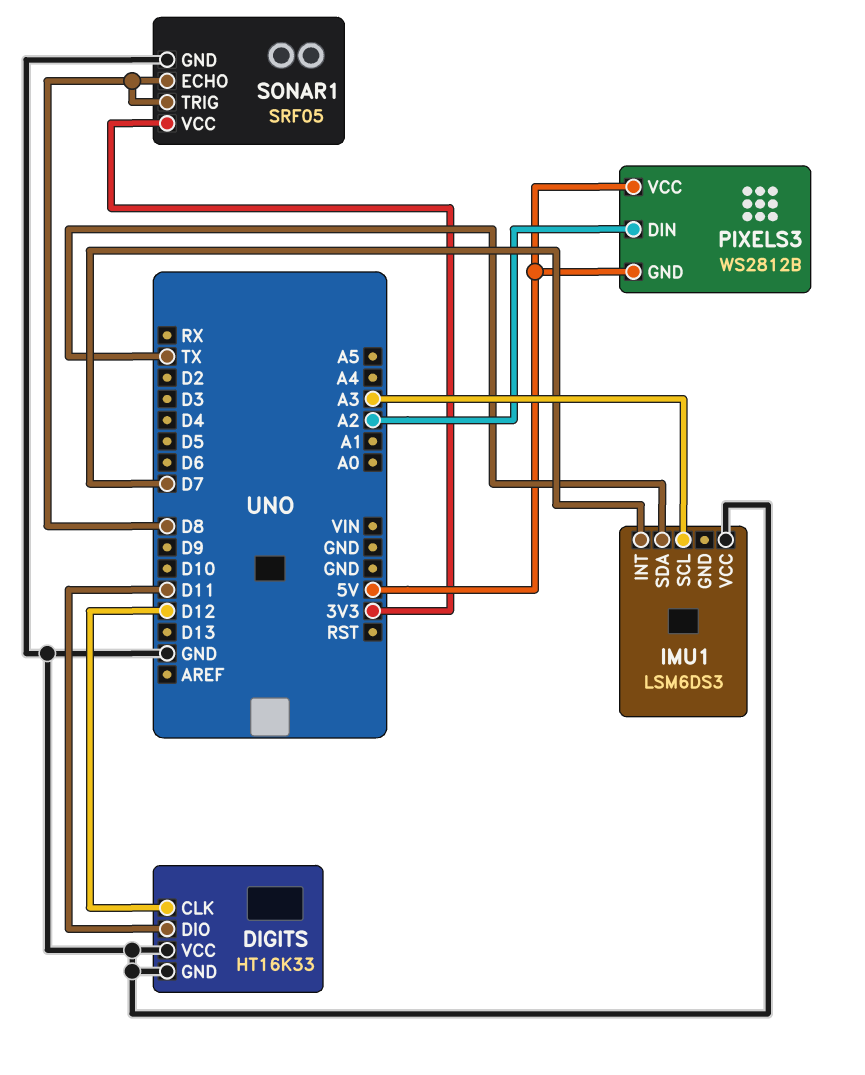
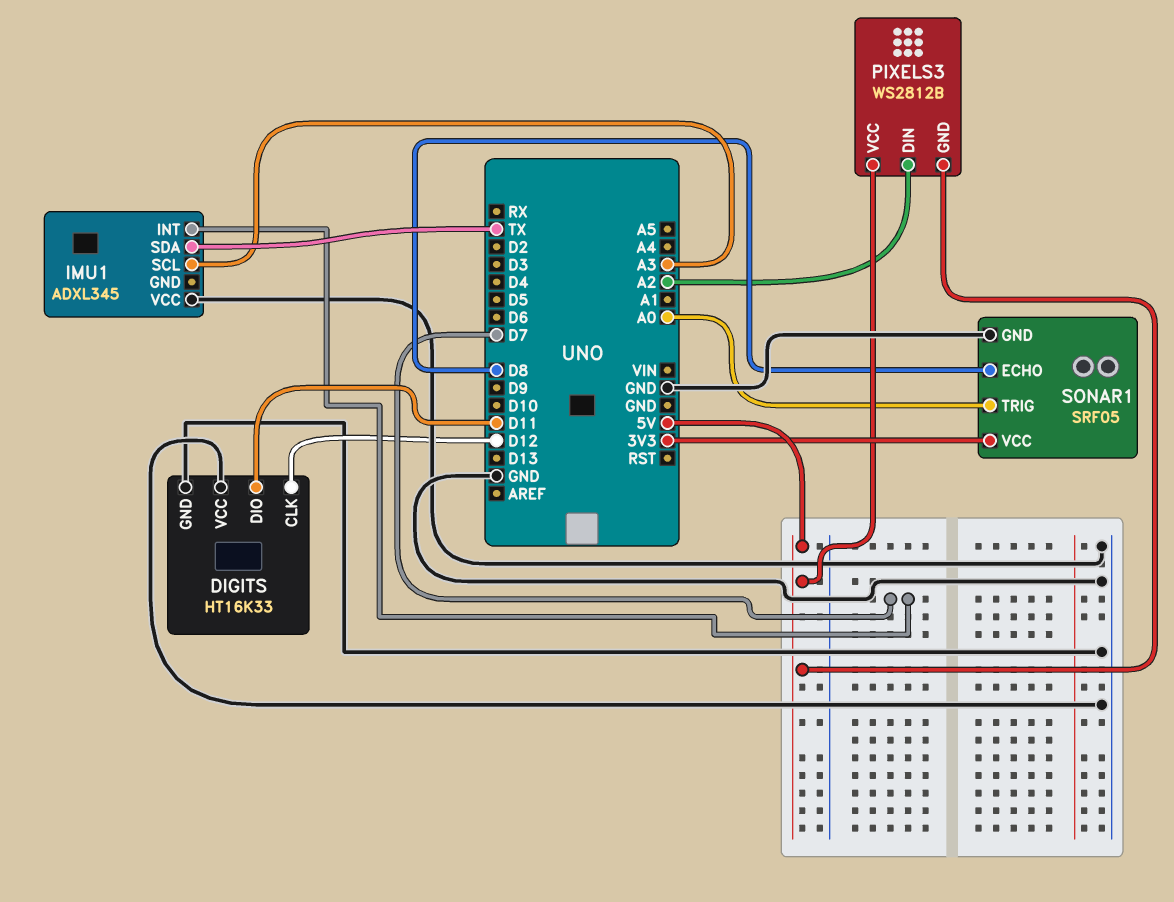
IMU1: LSM6DS3 -> ADXL345
SONAR1 pin TRIG: D8 -> A0

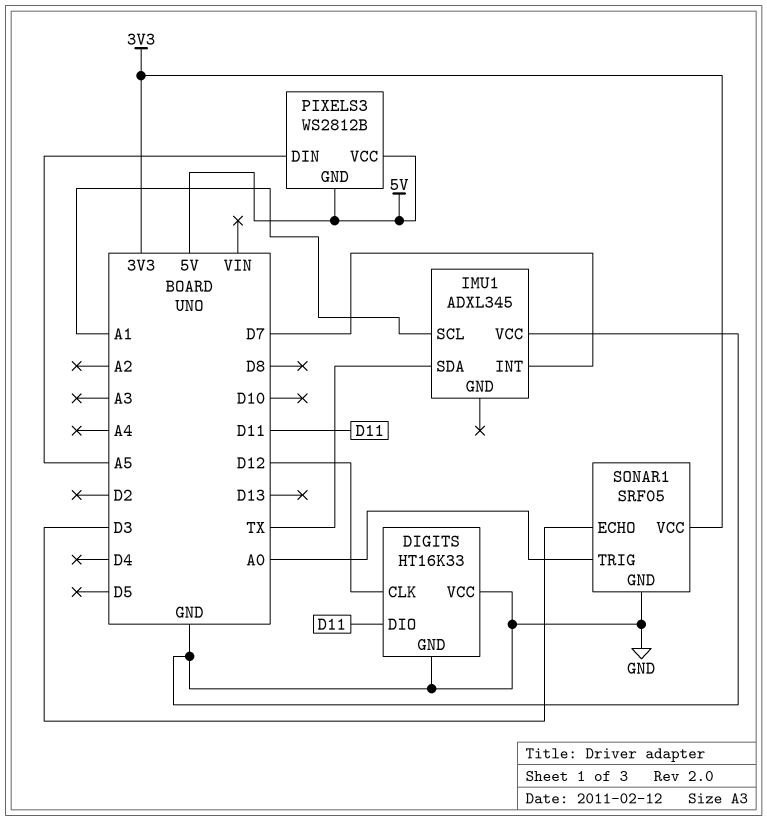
IMU1 pin SCL: A3 -> A1
PIXELS3 pin DIN: A2 -> A5
SONAR1 pin ECHO: D8 -> D3

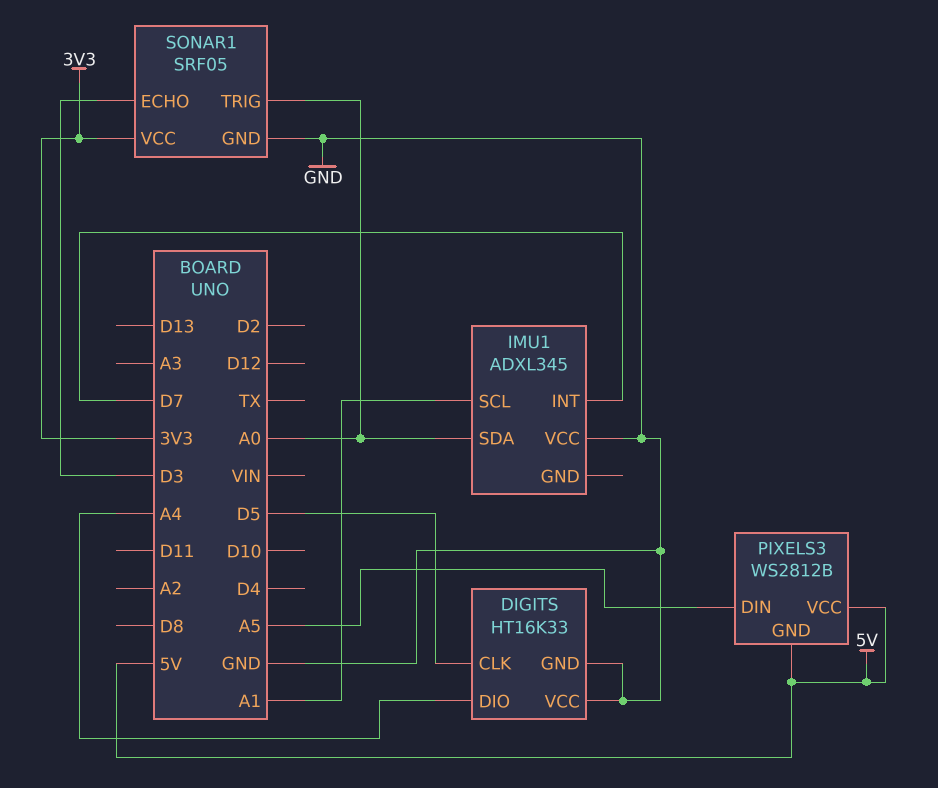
DIGITS pin CLK: D12 -> D5
DIGITS pin DIO: D11 -> A4
IMU1 pin SDA: TX -> A0

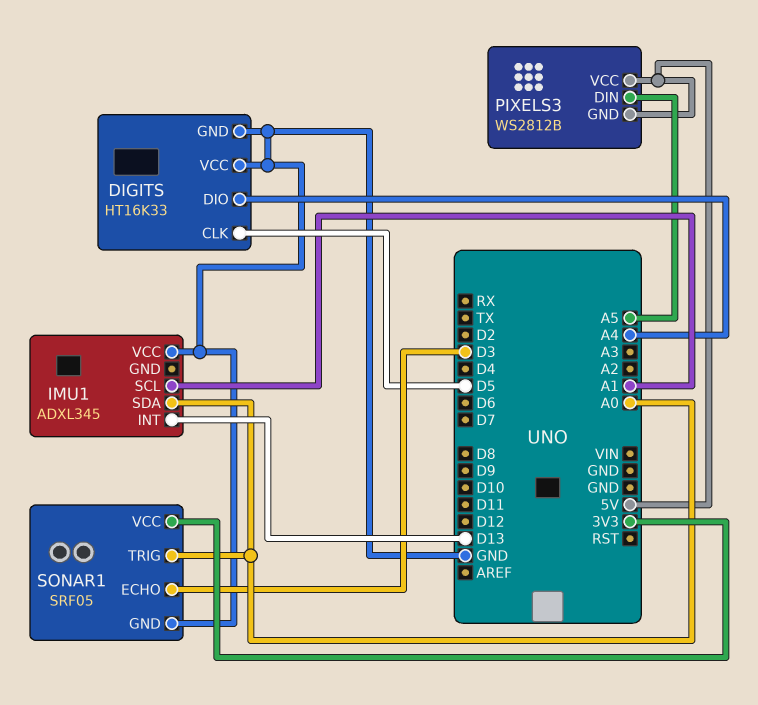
IMU1 pin INT: D7 -> D13

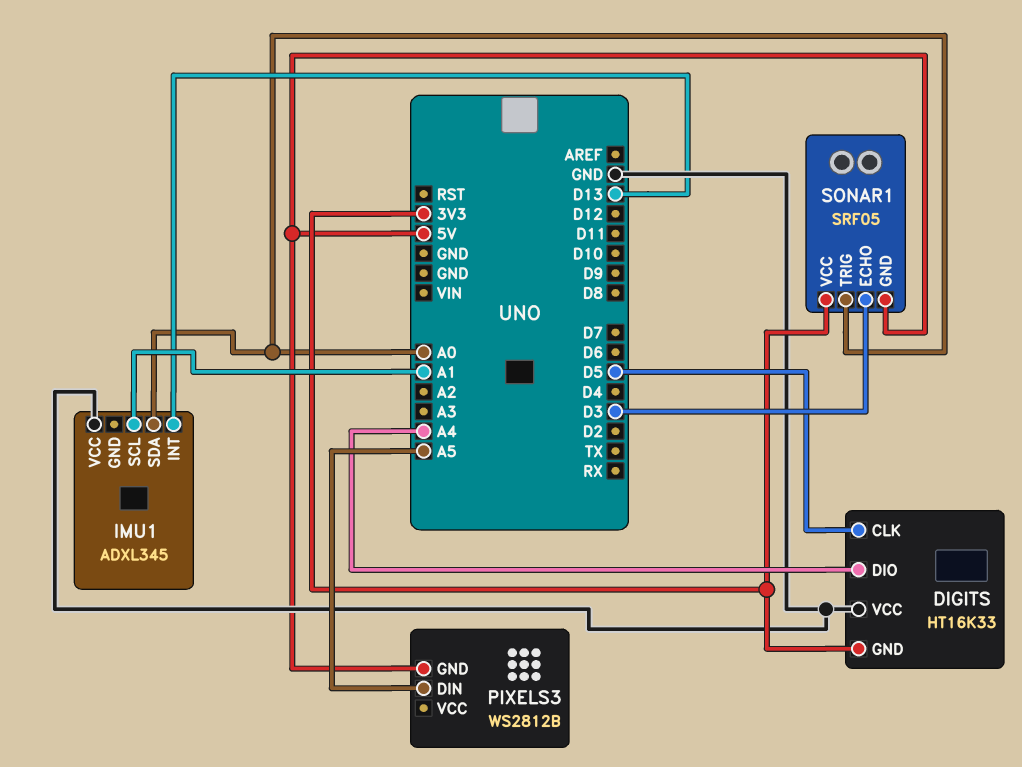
DIGITS pin GND: GND -> 3V3
PIXELS3 pin VCC: 5V -> none
SONAR1 pin GND: GND -> 5V

